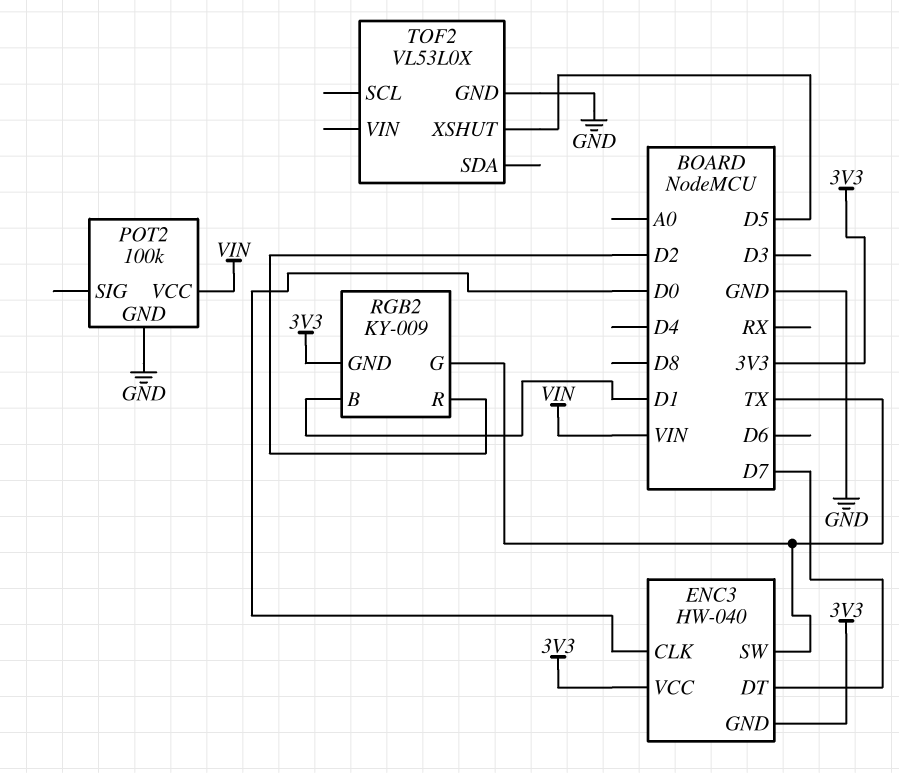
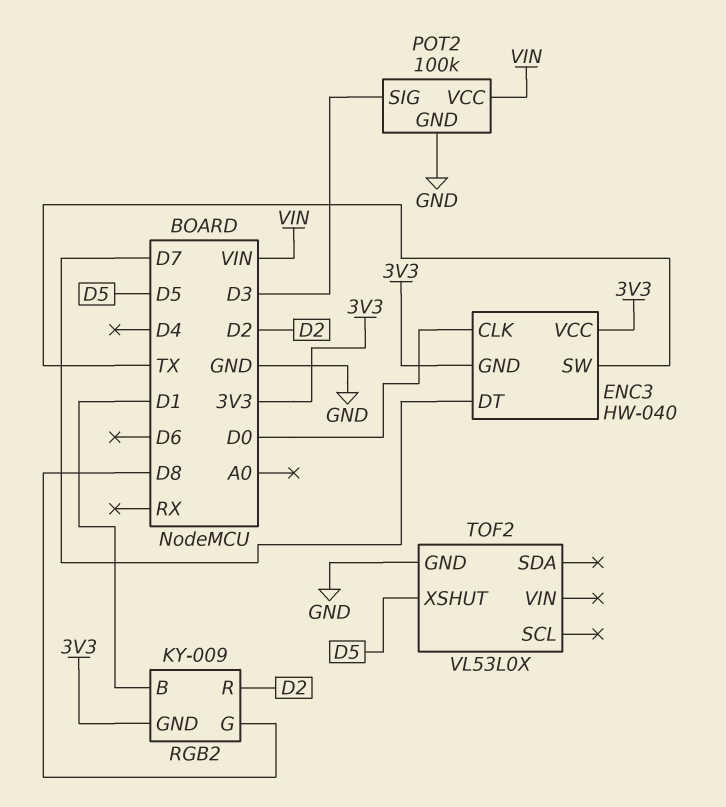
POT2 pin SIG: none -> D3
RGB2 pin G: TX -> D8

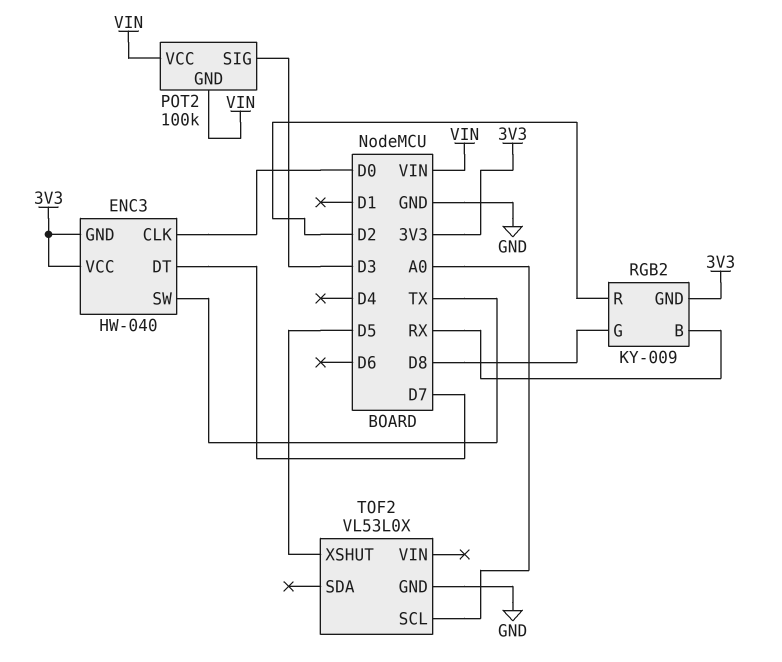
POT2 pin GND: GND -> VIN
RGB2 pin B: D1 -> RX
TOF2 pin SCL: none -> A0

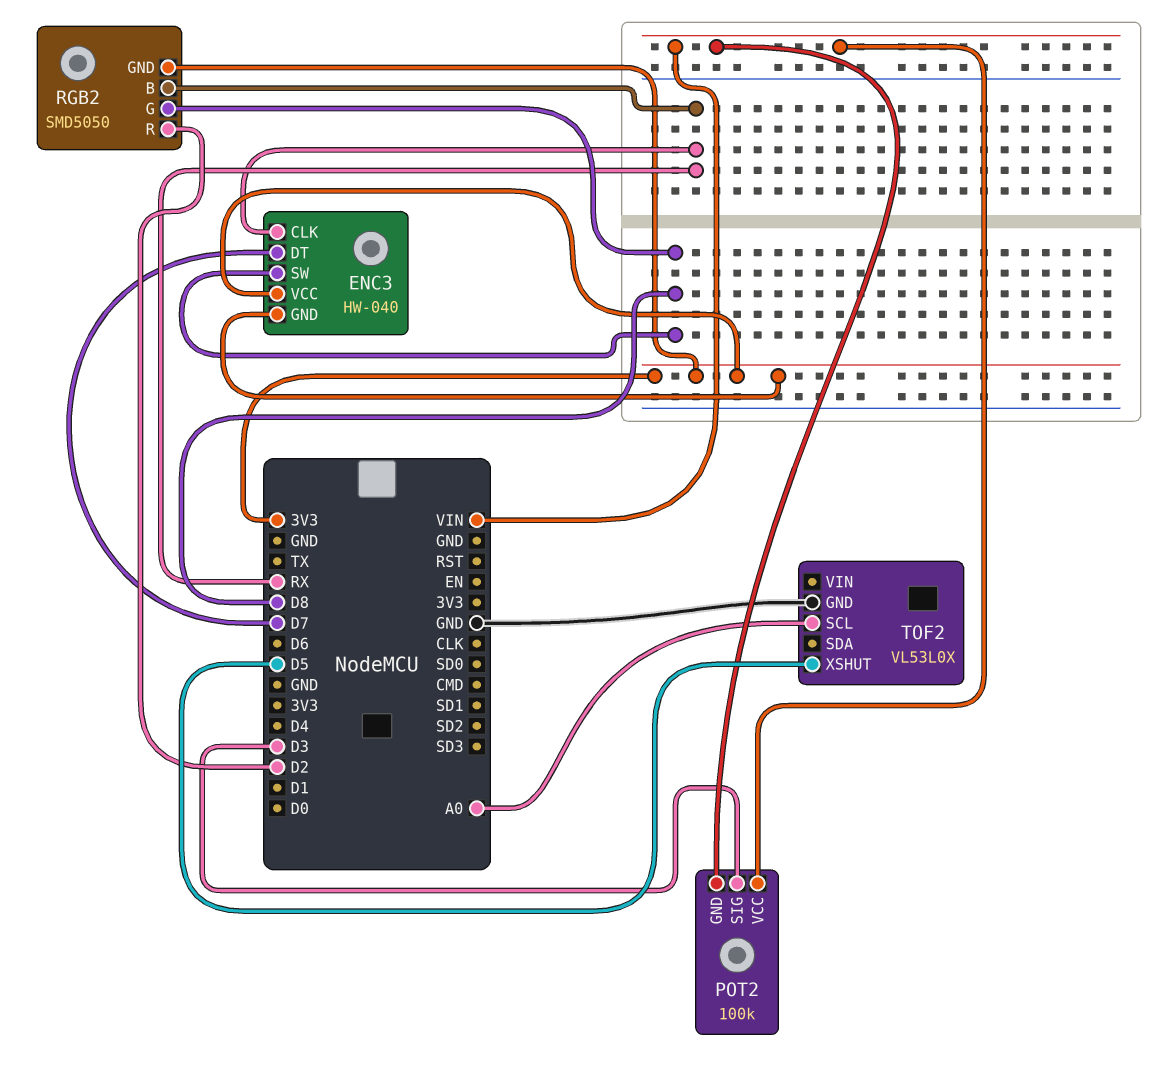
ENC3 pin CLK: D0 -> RX
ENC3 pin SW: TX -> D8
RGB2: KY-009 -> SMD5050

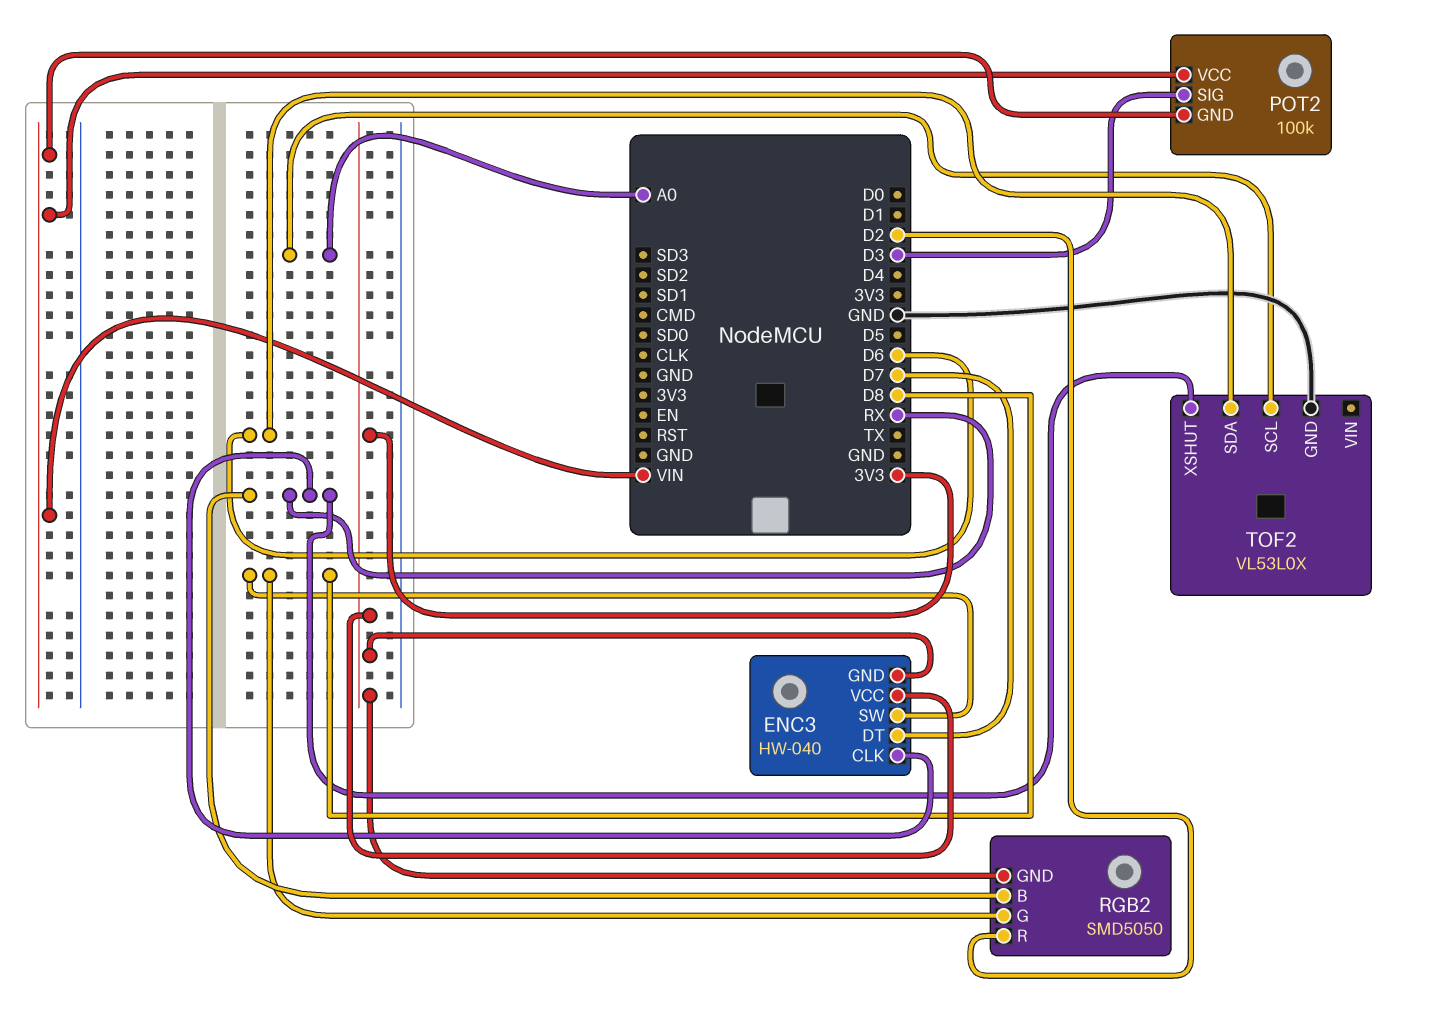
TOF2 pin SDA: none -> D6
TOF2 pin XSHUT: D5 -> RX

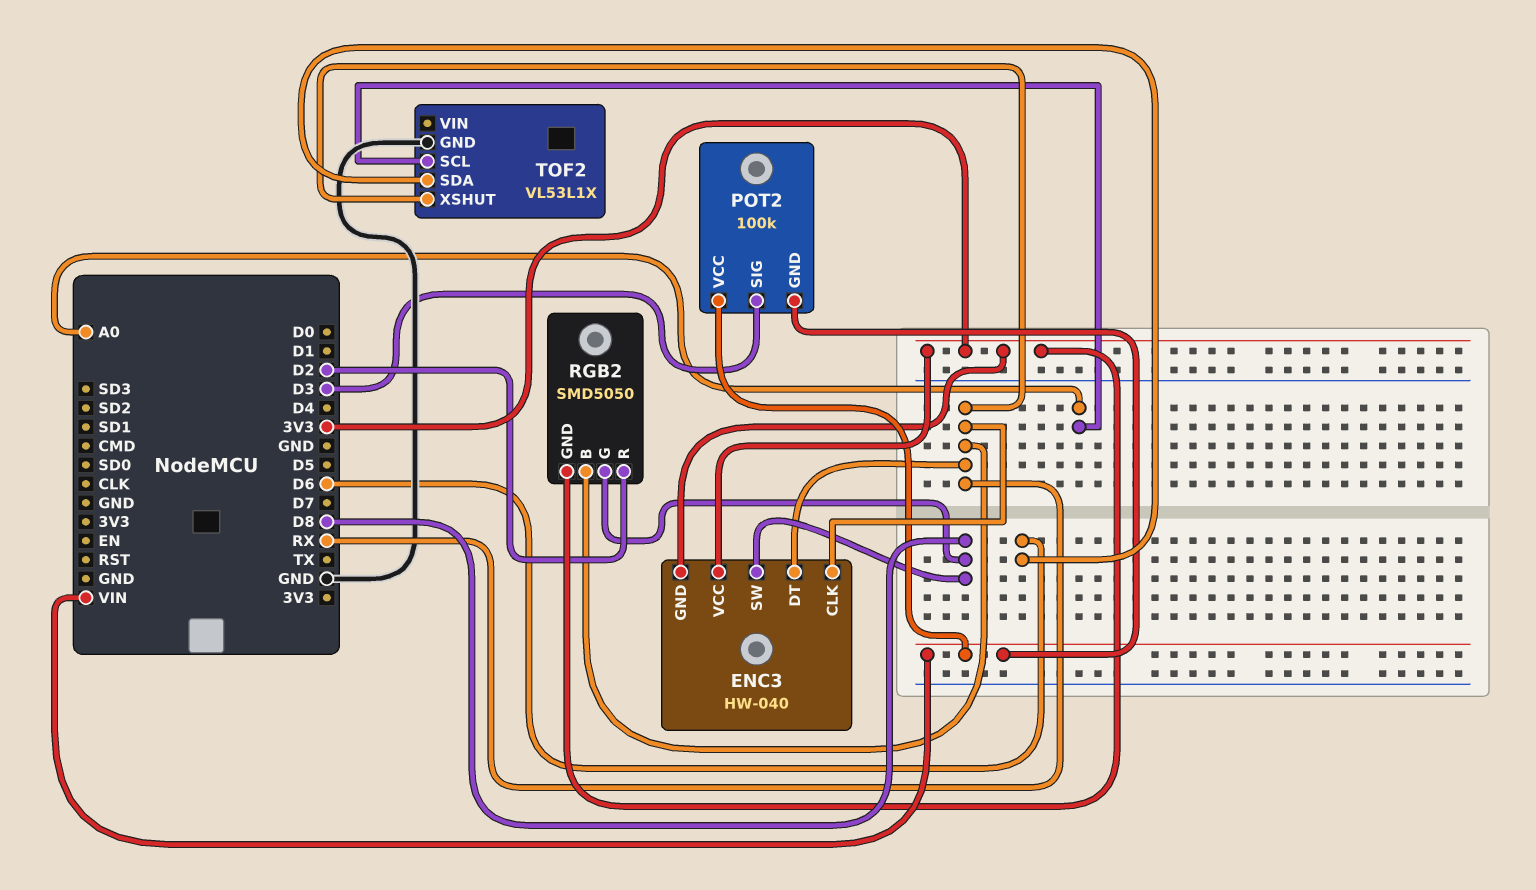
ENC3 pin DT: D7 -> RX
TOF2: VL53L0X -> VL53L1X

